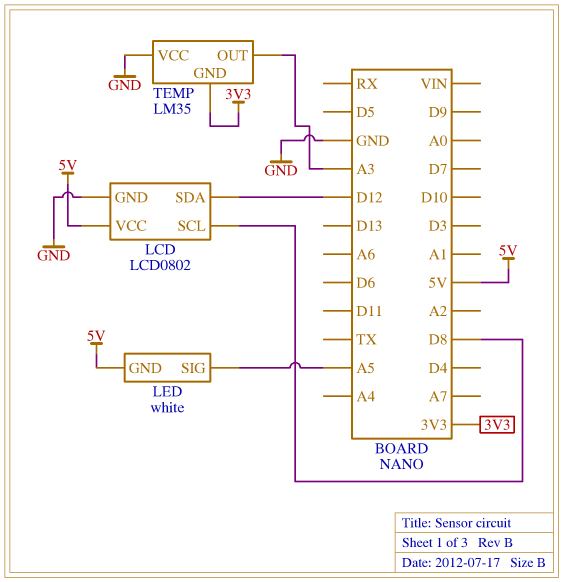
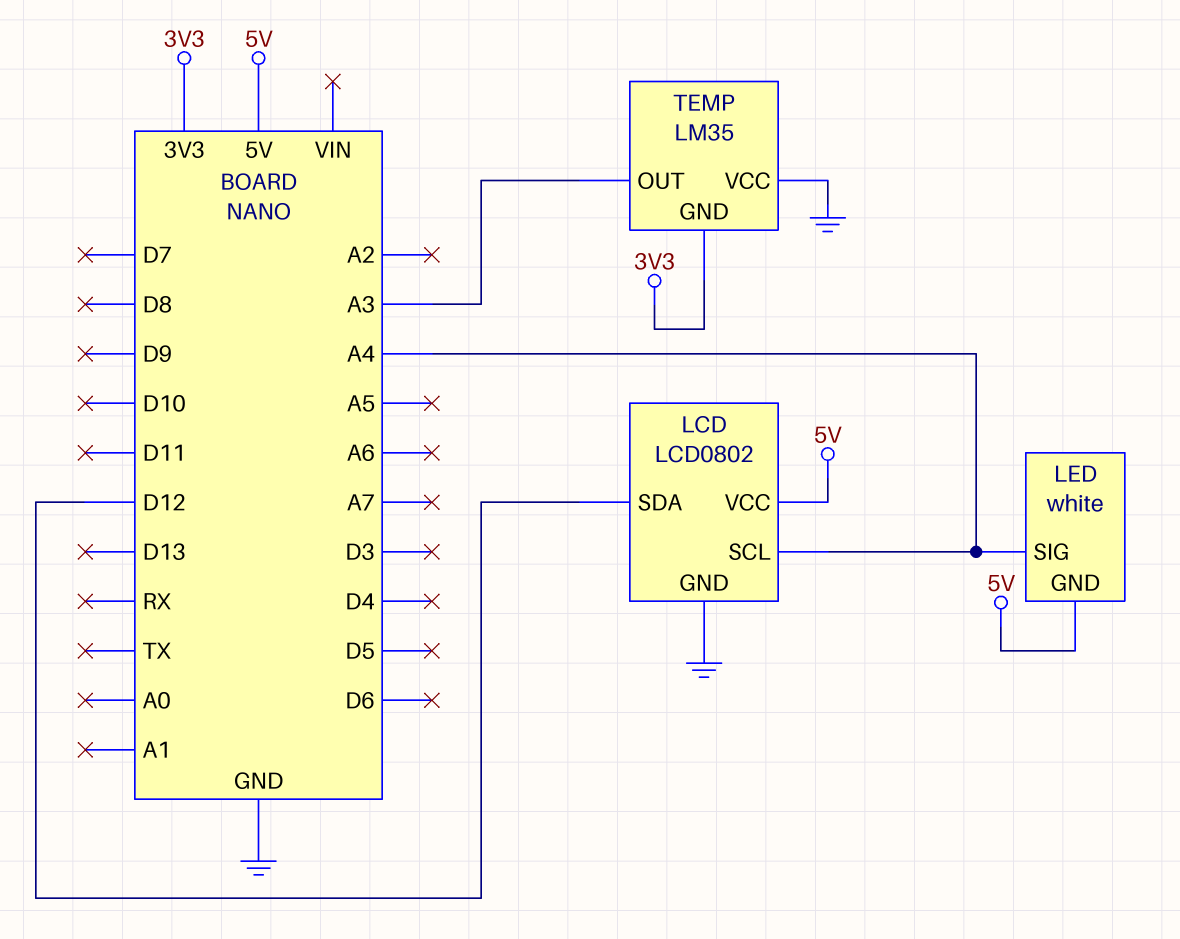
LCD pin SCL: D8 -> A4
LED pin SIG: A5 -> A4

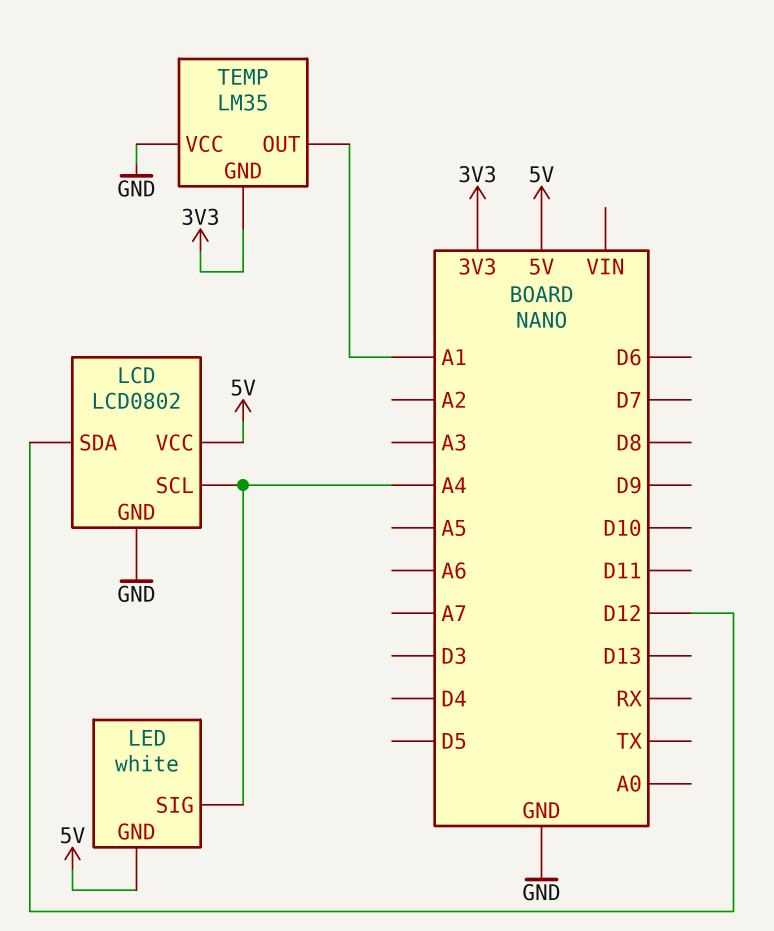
TEMP pin OUT: A3 -> A1

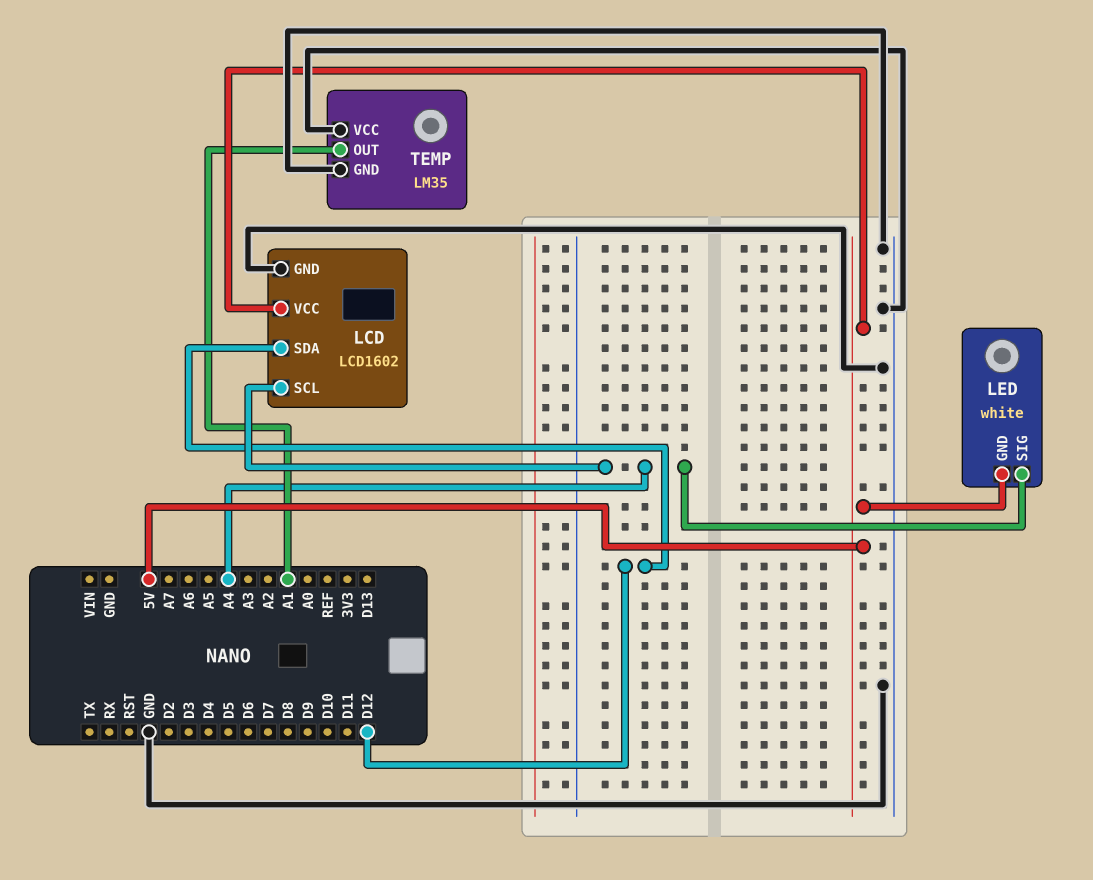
LCD: LCD0802 -> LCD1602
TEMP pin GND: 3V3 -> GND

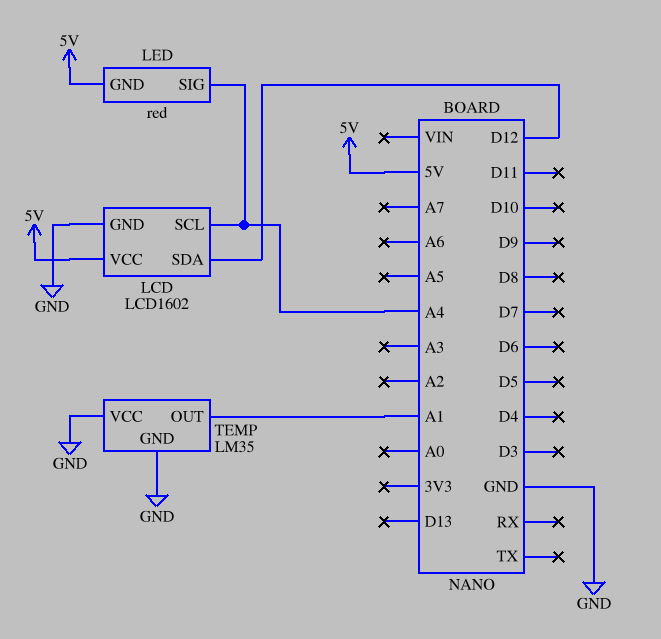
LED: white -> red

